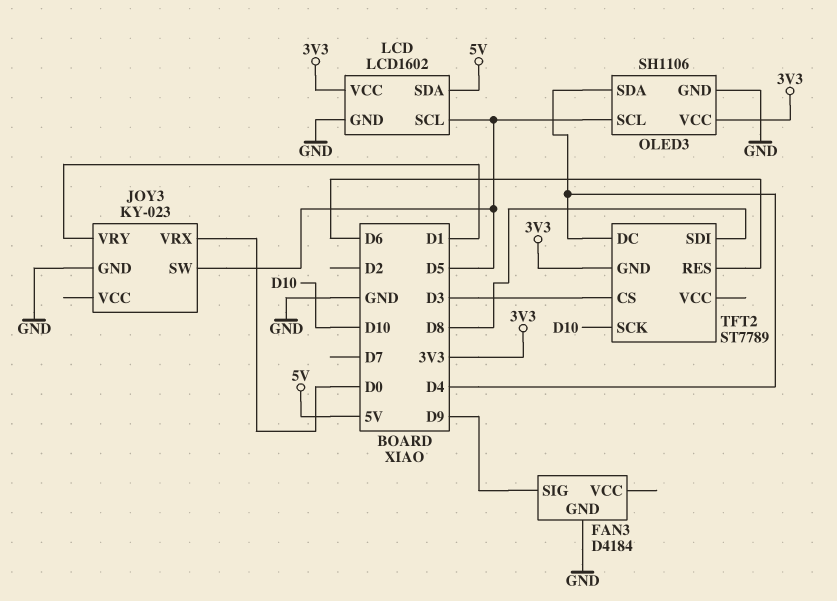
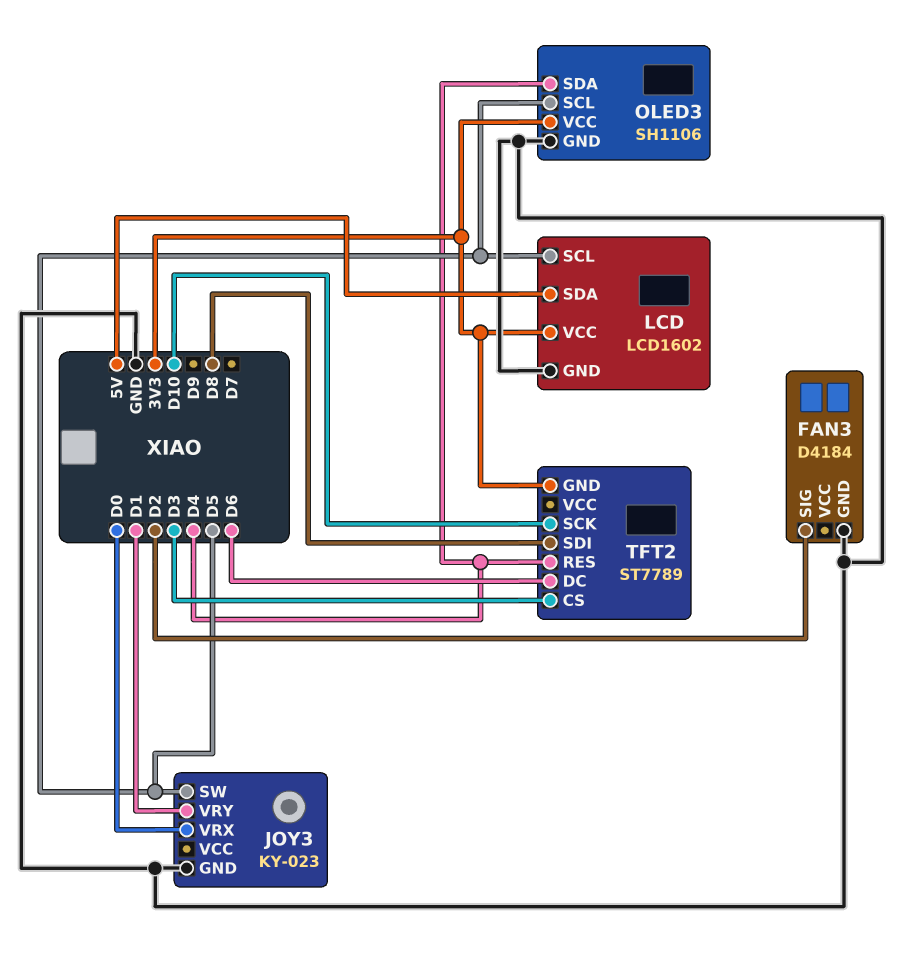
FAN3 pin SIG: D9 -> D2
TFT2 pin DC: D4 -> D6
TFT2 pin RES: D6 -> D4

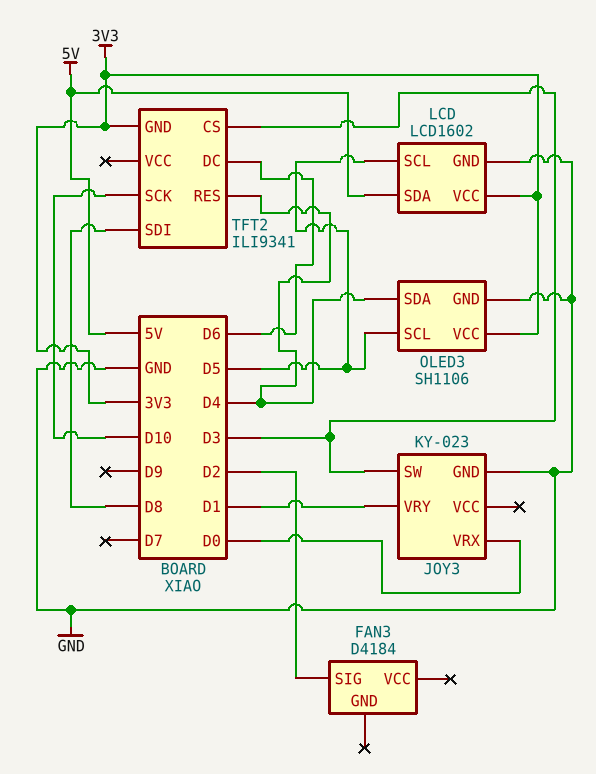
FAN3 pin GND: GND -> none
JOY3 pin SW: D5 -> D3
TFT2: ST7789 -> ILI9341

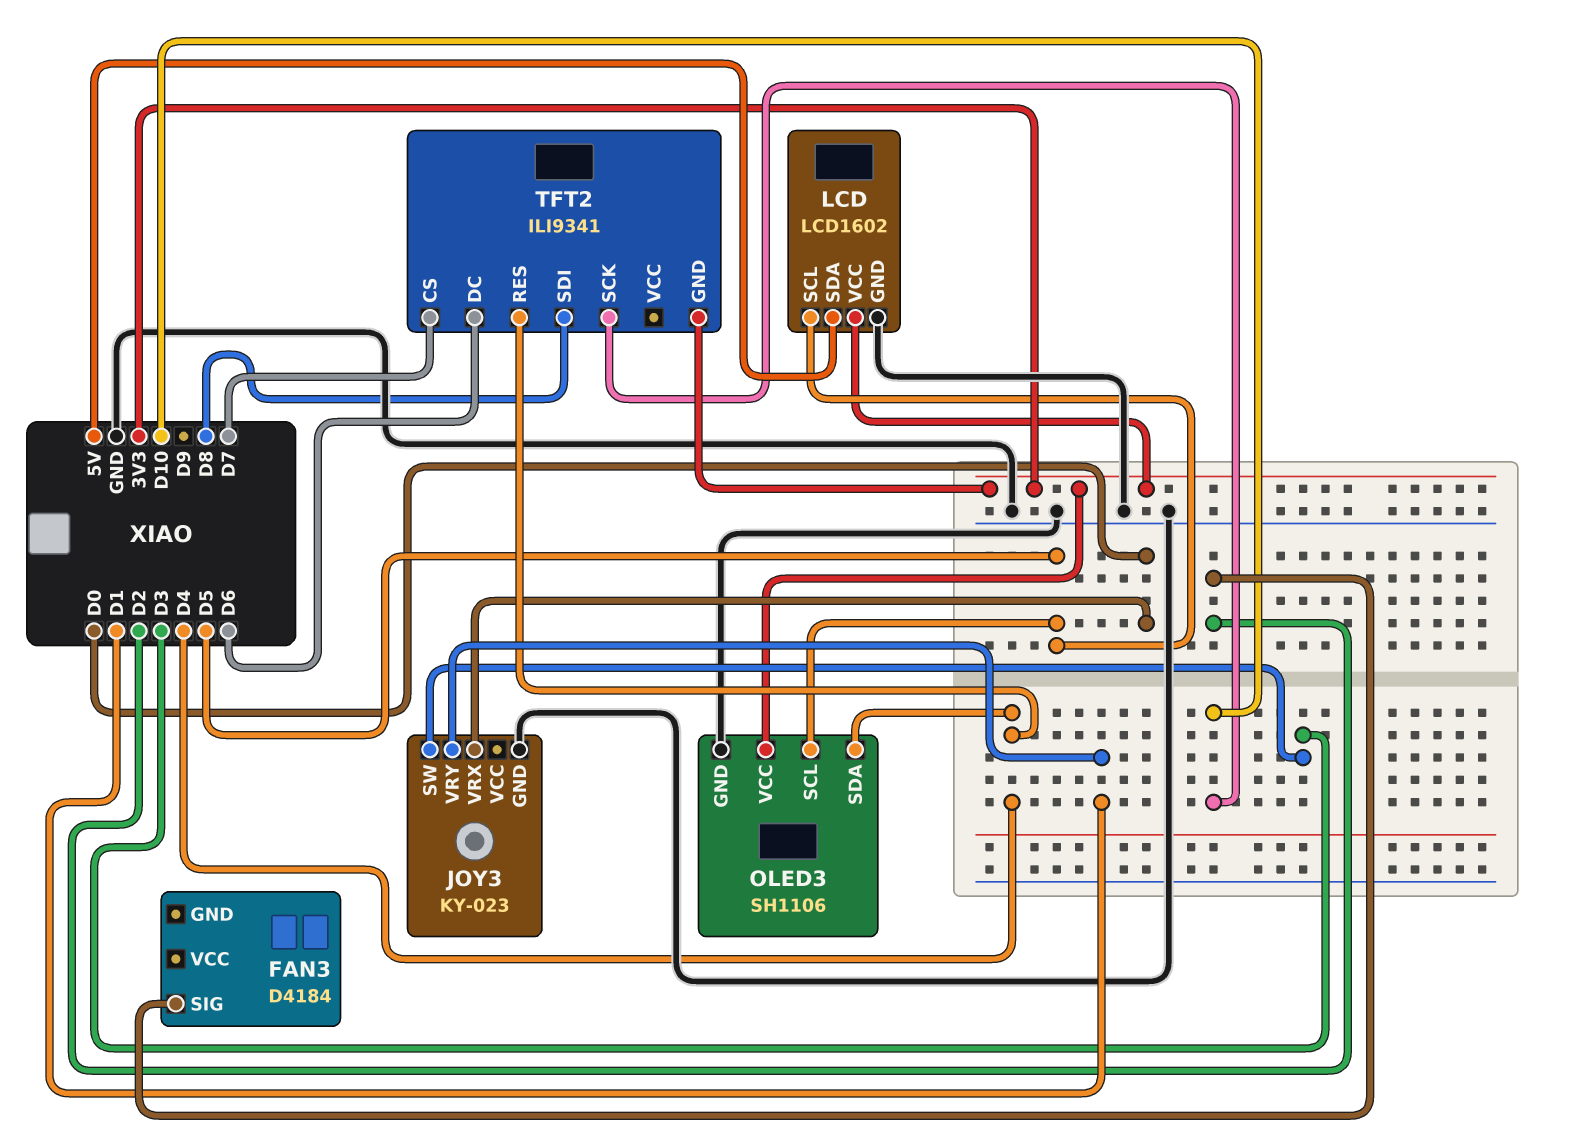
TFT2 pin CS: D3 -> D7

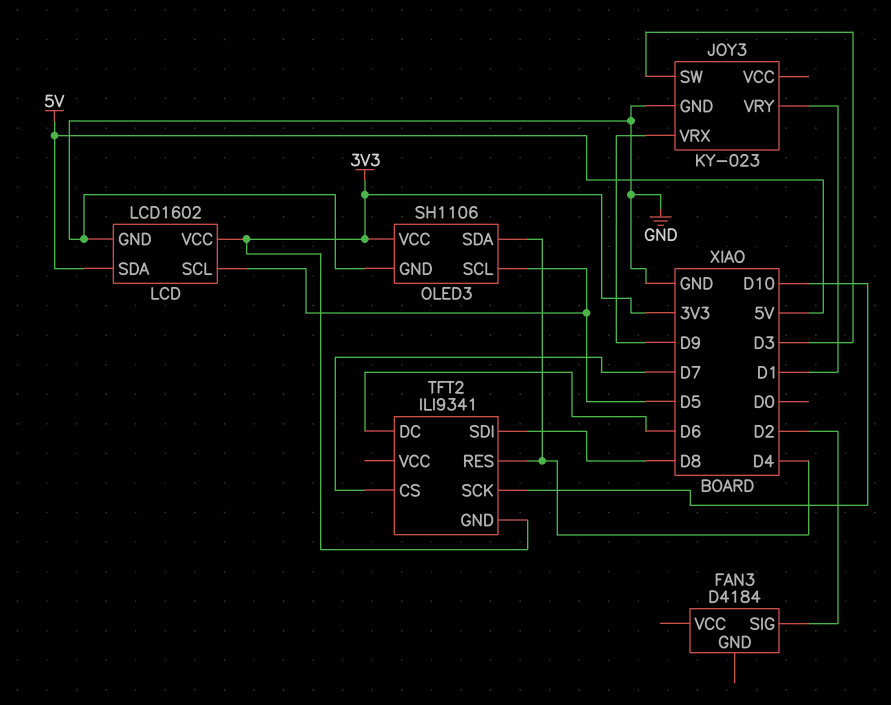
JOY3 pin VRX: D0 -> D9

